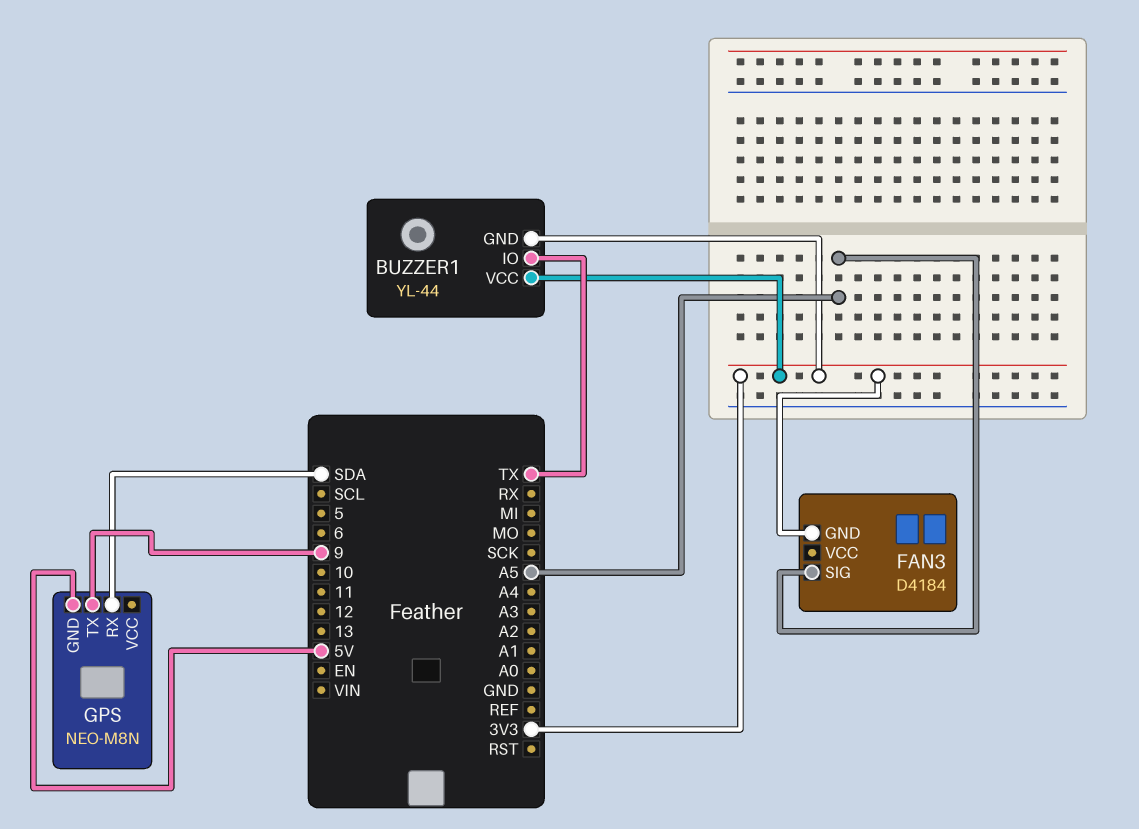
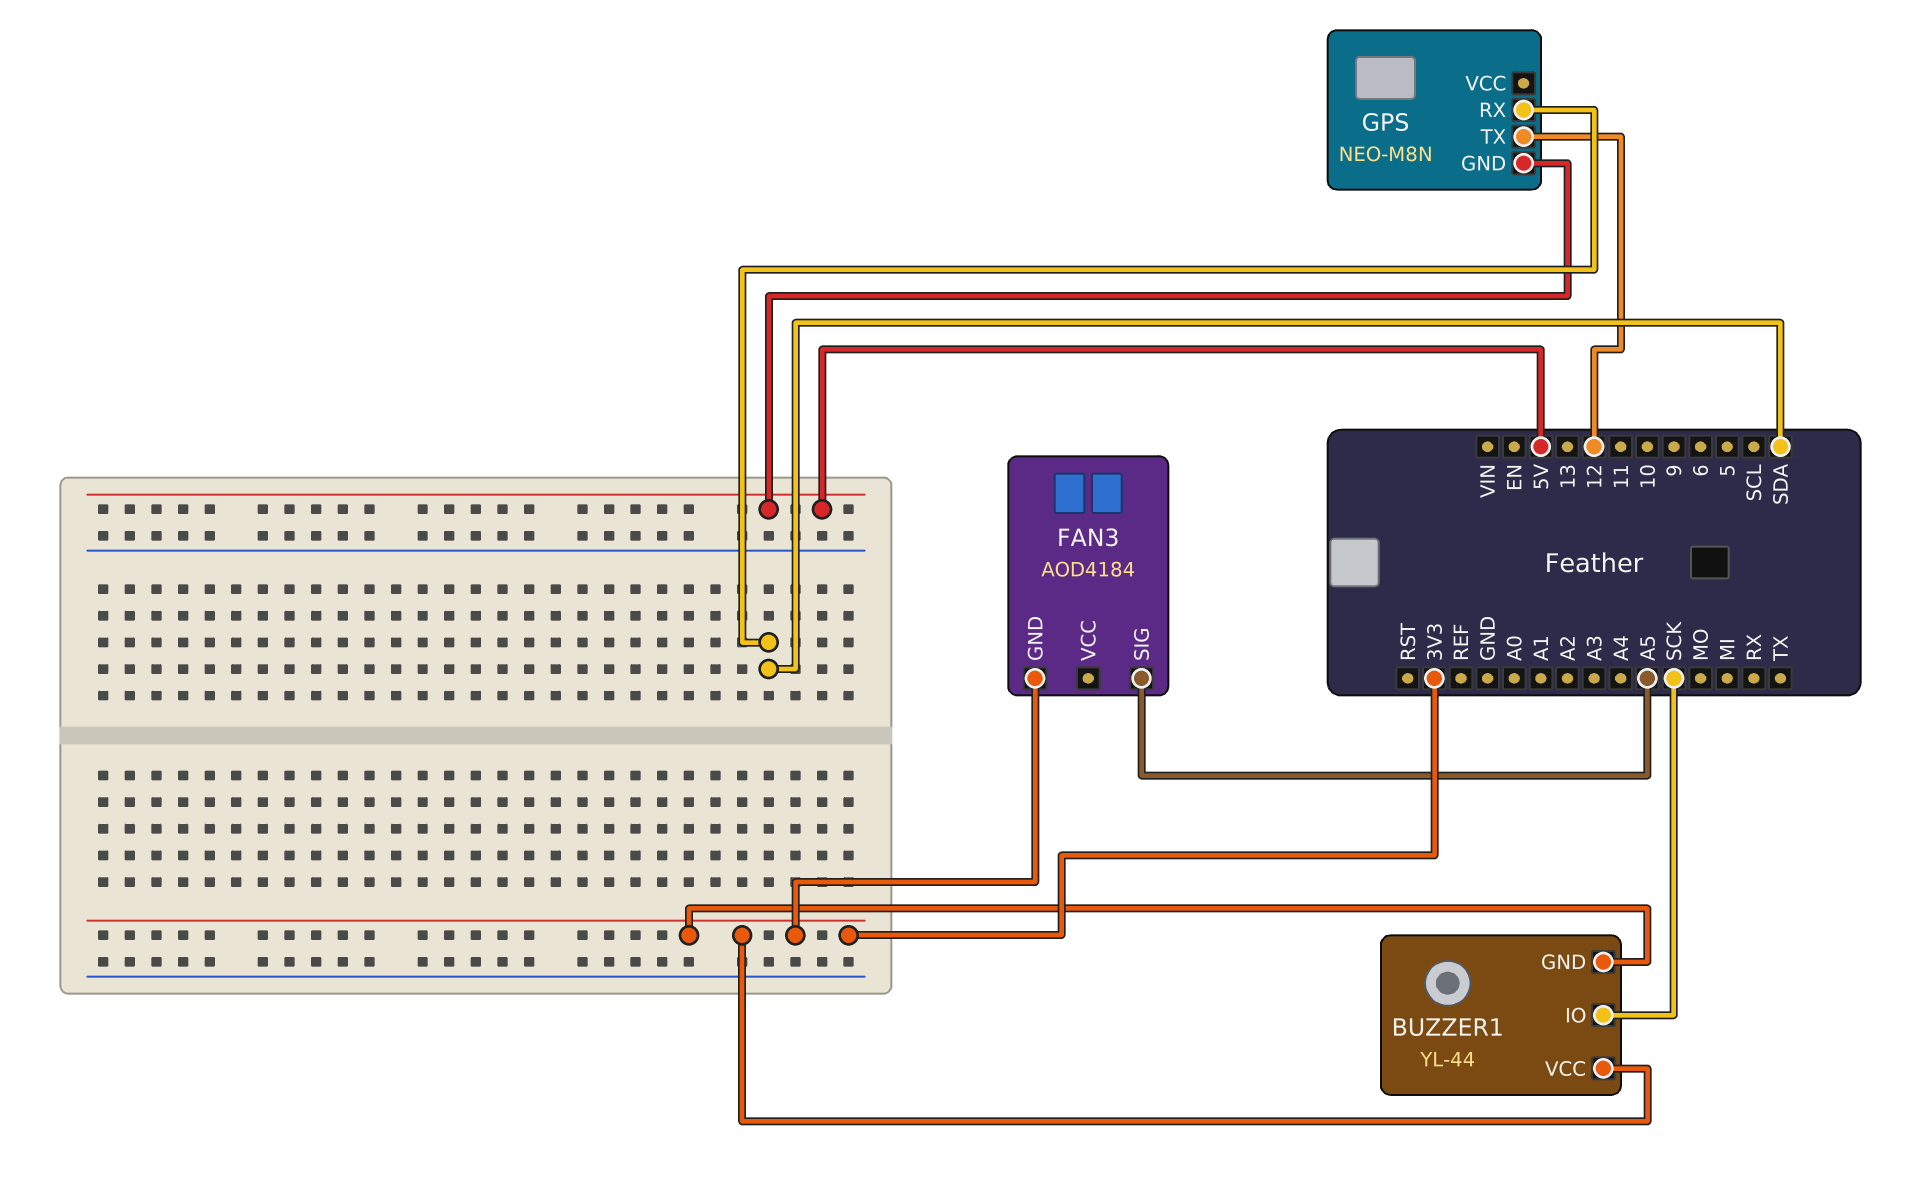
BUZZER1 pin IO: TX -> SCK
FAN3: D4184 -> AOD4184
GPS pin TX: 9 -> 12

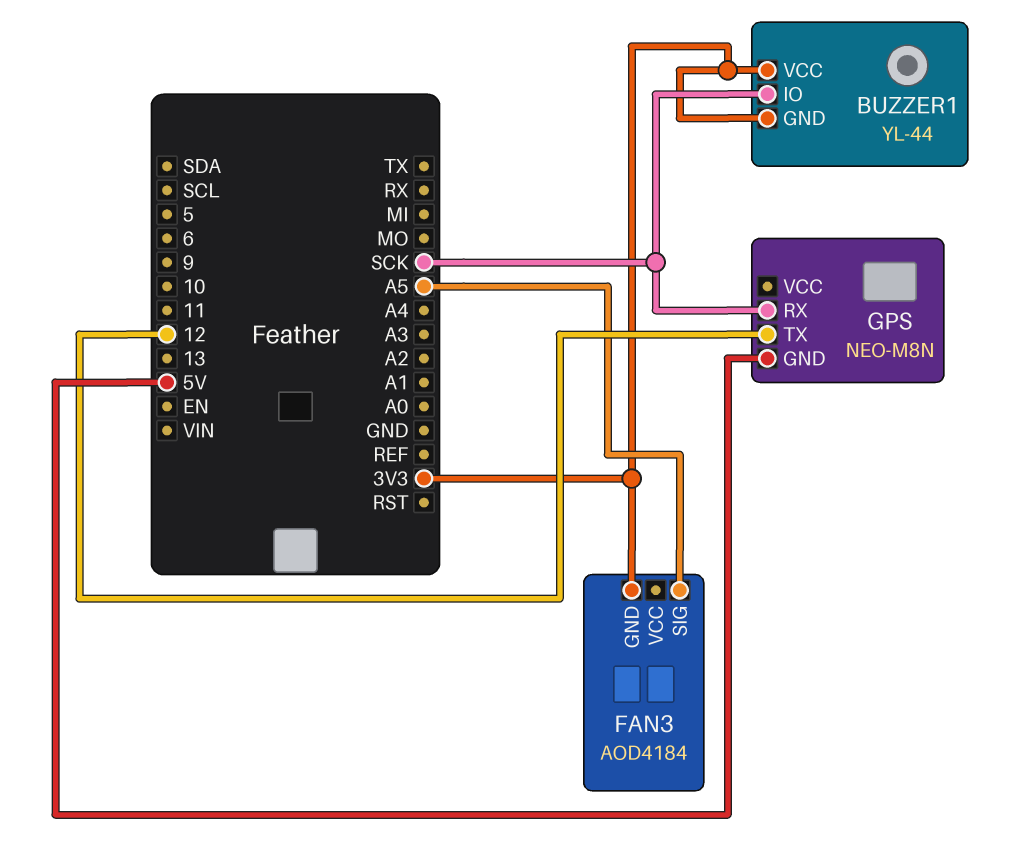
GPS pin RX: SDA -> SCK

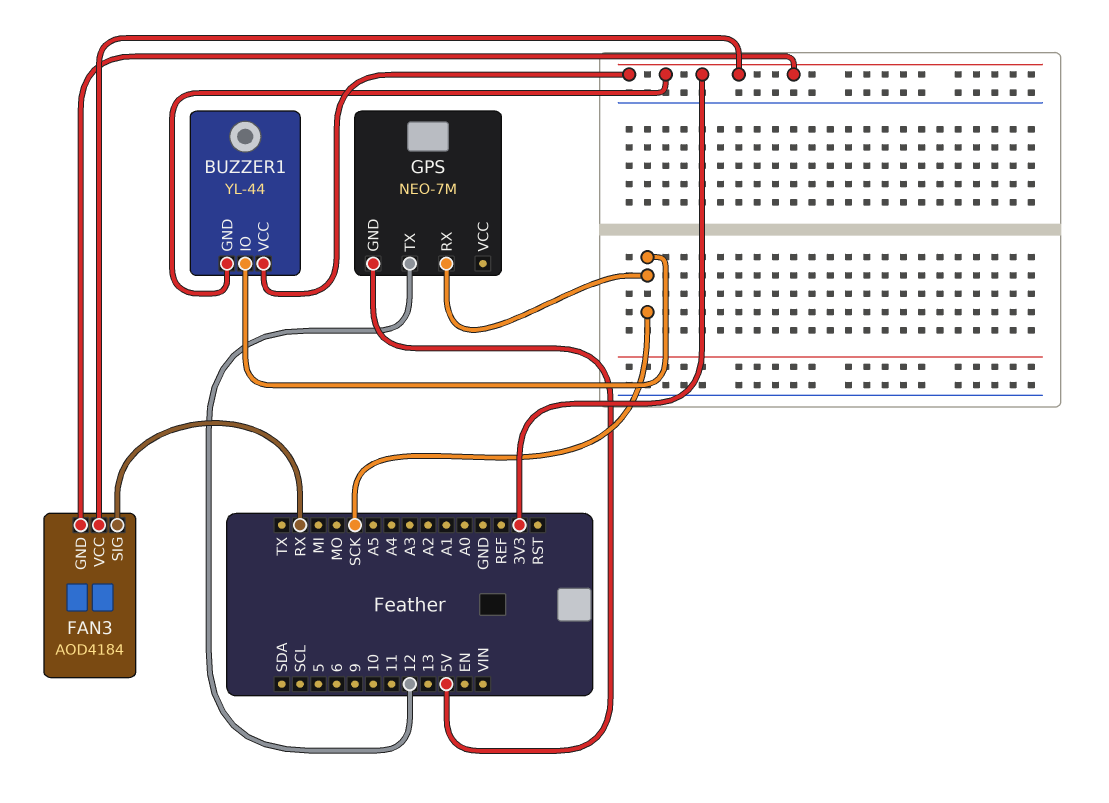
FAN3 pin SIG: A5 -> RX
FAN3 pin VCC: none -> 3V3
GPS: NEO-M8N -> NEO-7M

